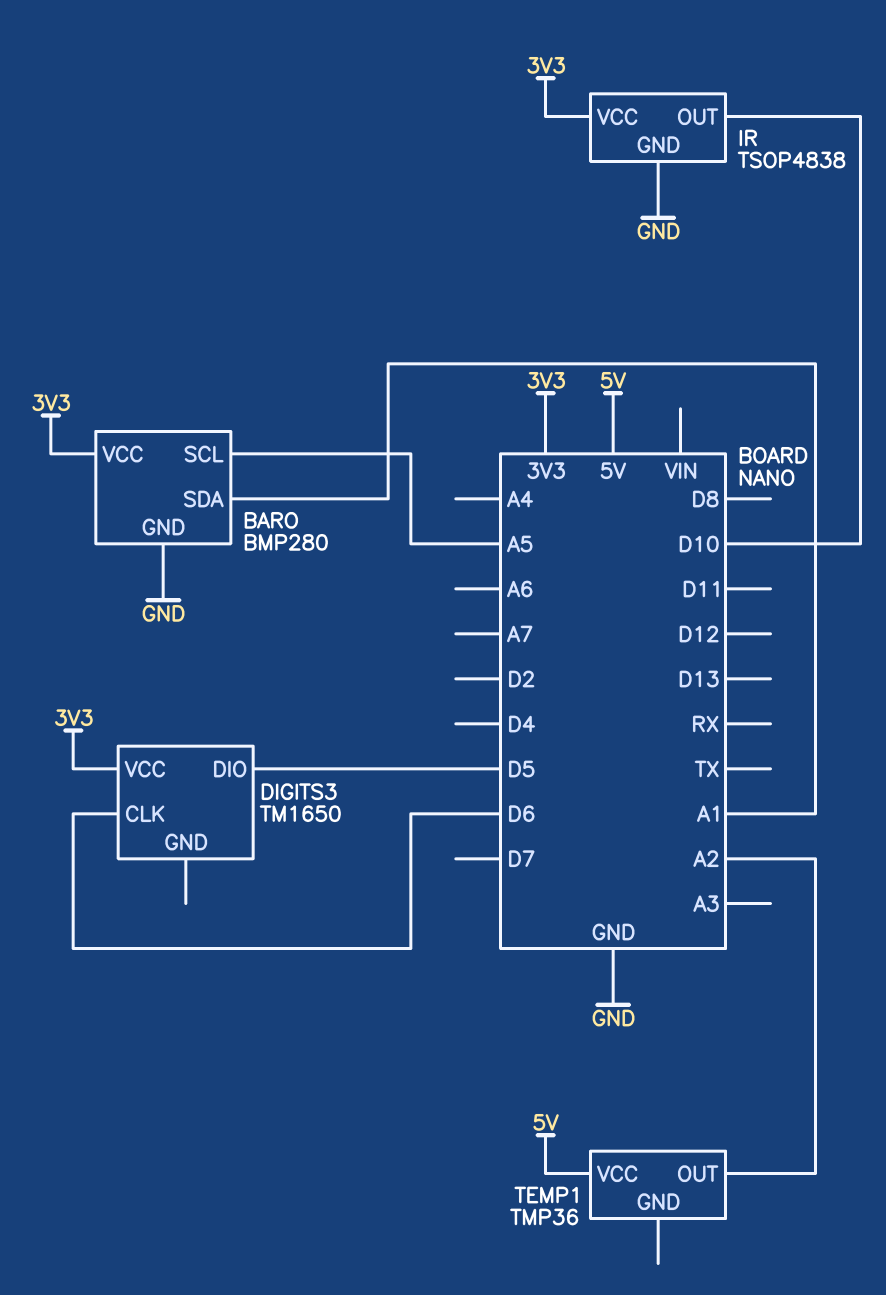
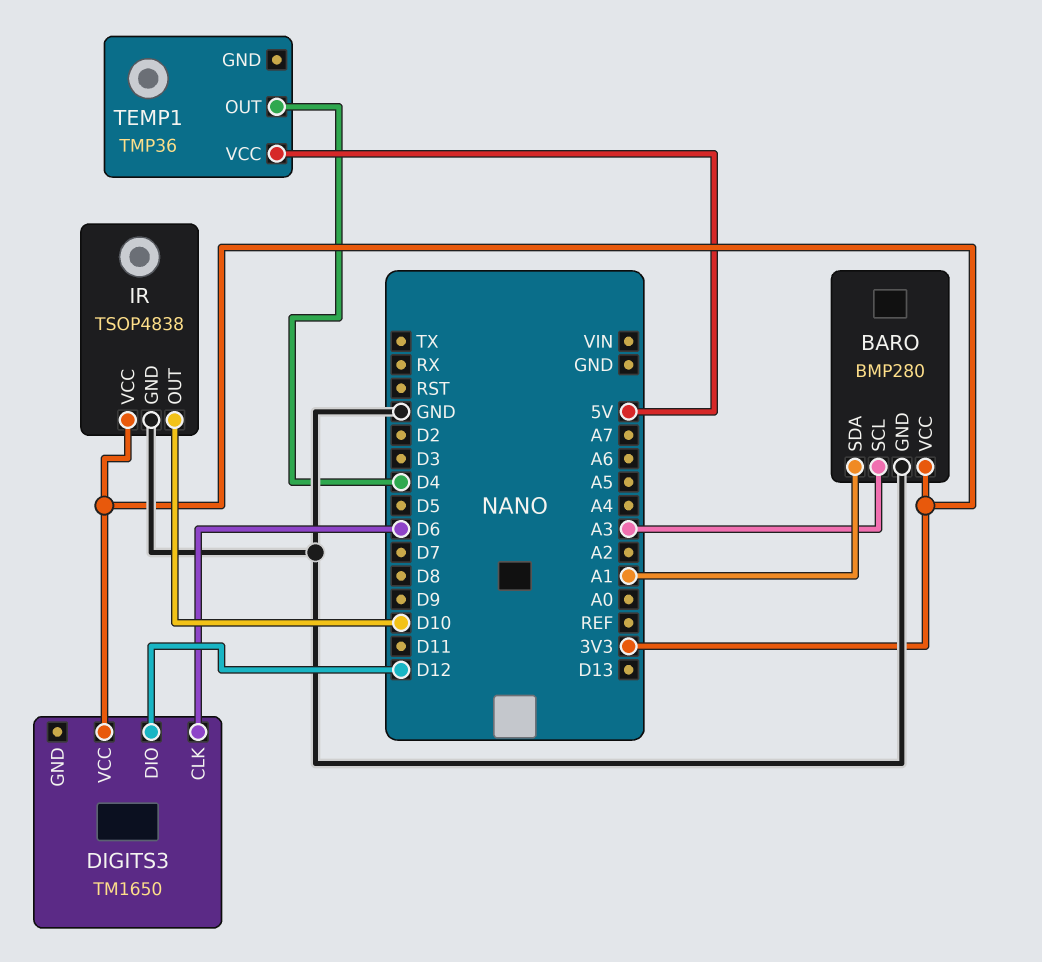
BARO pin SCL: A5 -> A3
DIGITS3 pin DIO: D5 -> D12
TEMP1 pin OUT: A2 -> D4

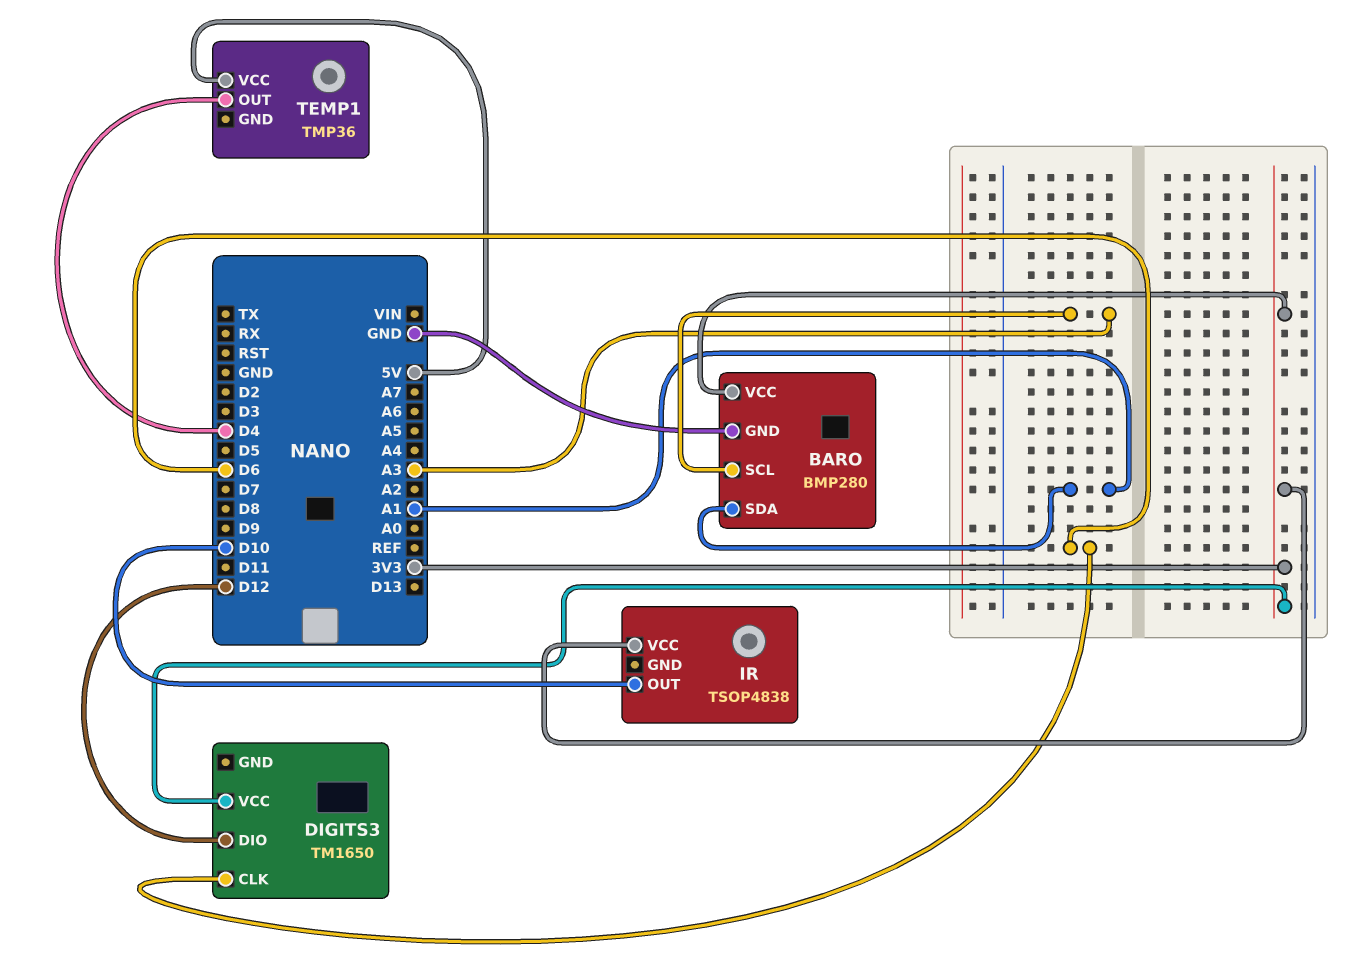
IR pin GND: GND -> none

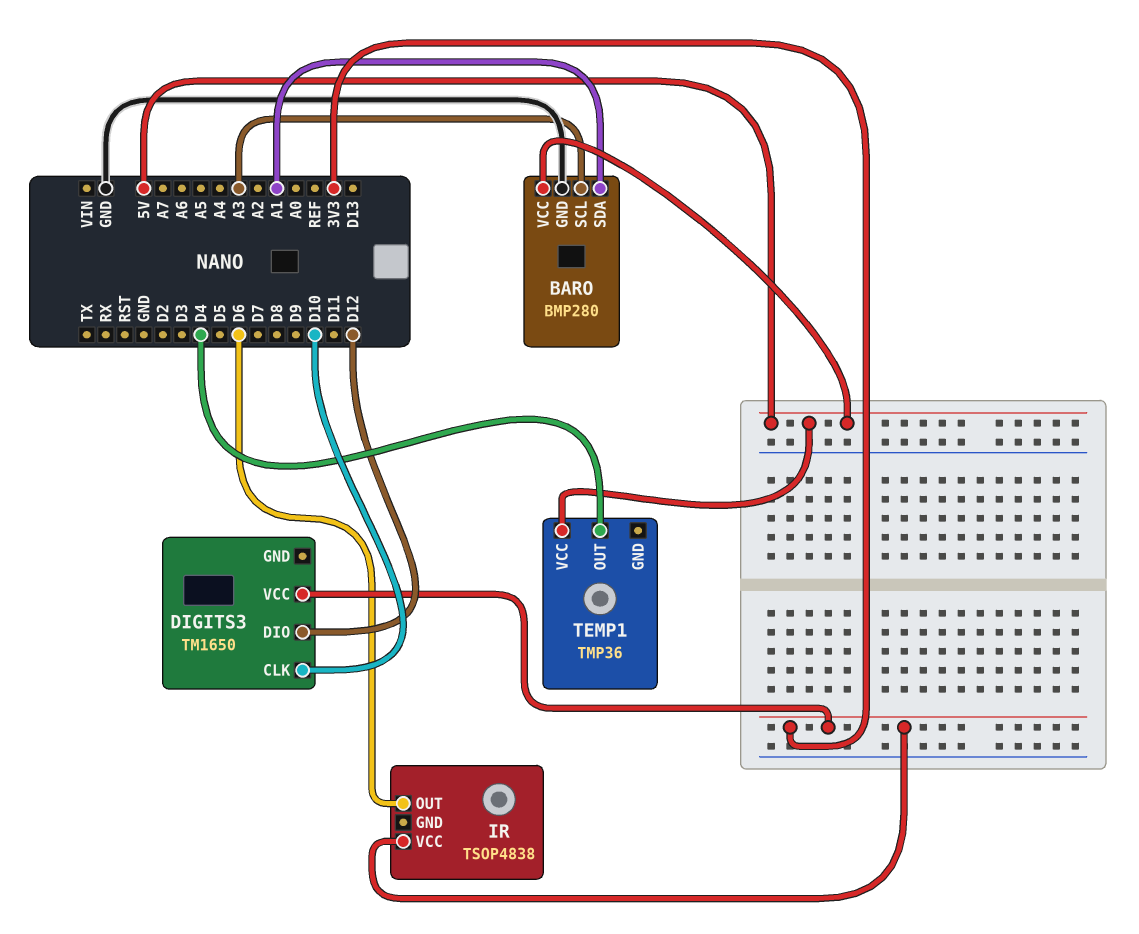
BARO pin VCC: 3V3 -> 5V
DIGITS3 pin CLK: D6 -> D10
IR pin OUT: D10 -> D6

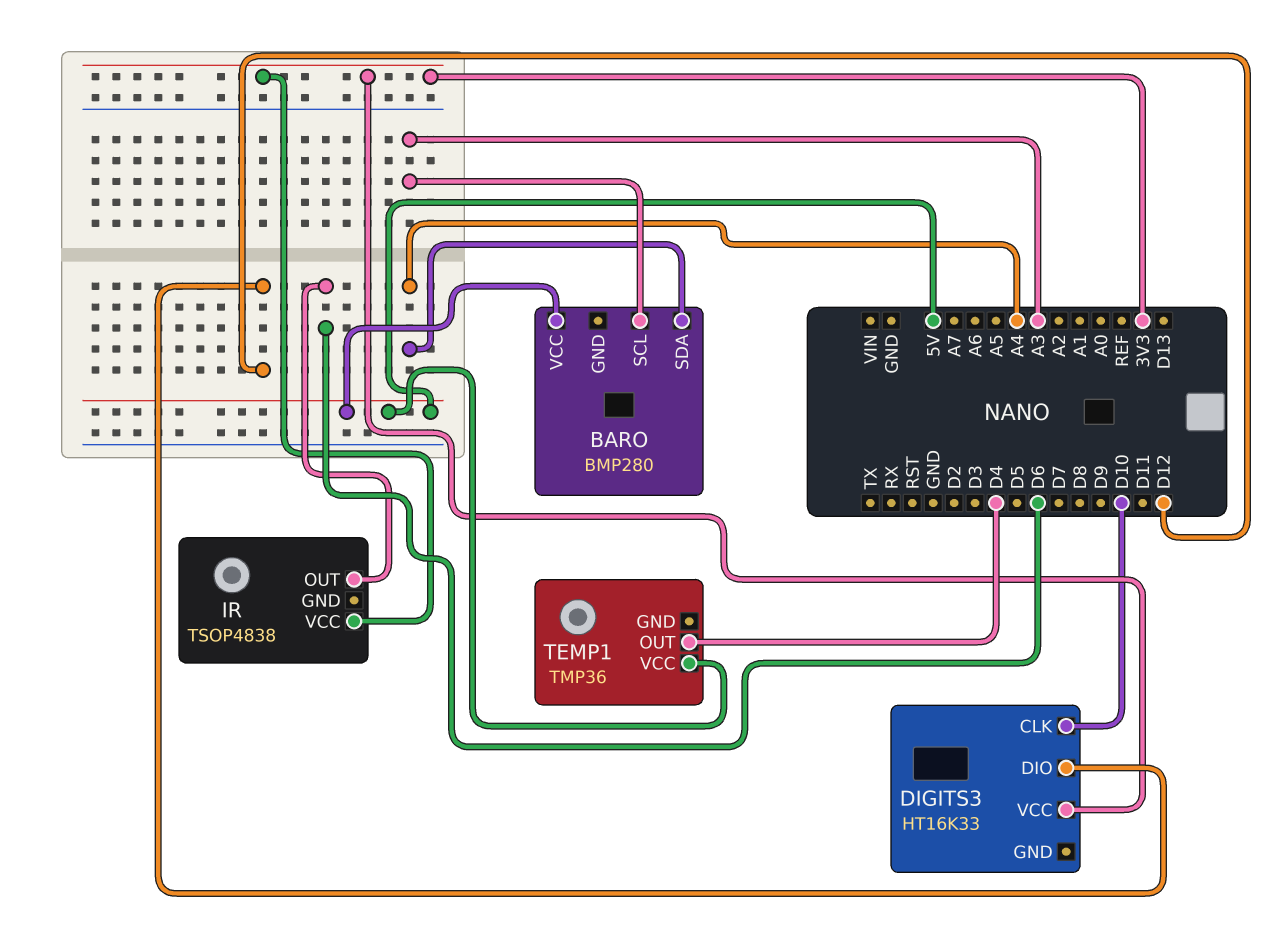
BARO pin GND: GND -> none
BARO pin SDA: A1 -> A4
DIGITS3: TM1650 -> HT16K33

